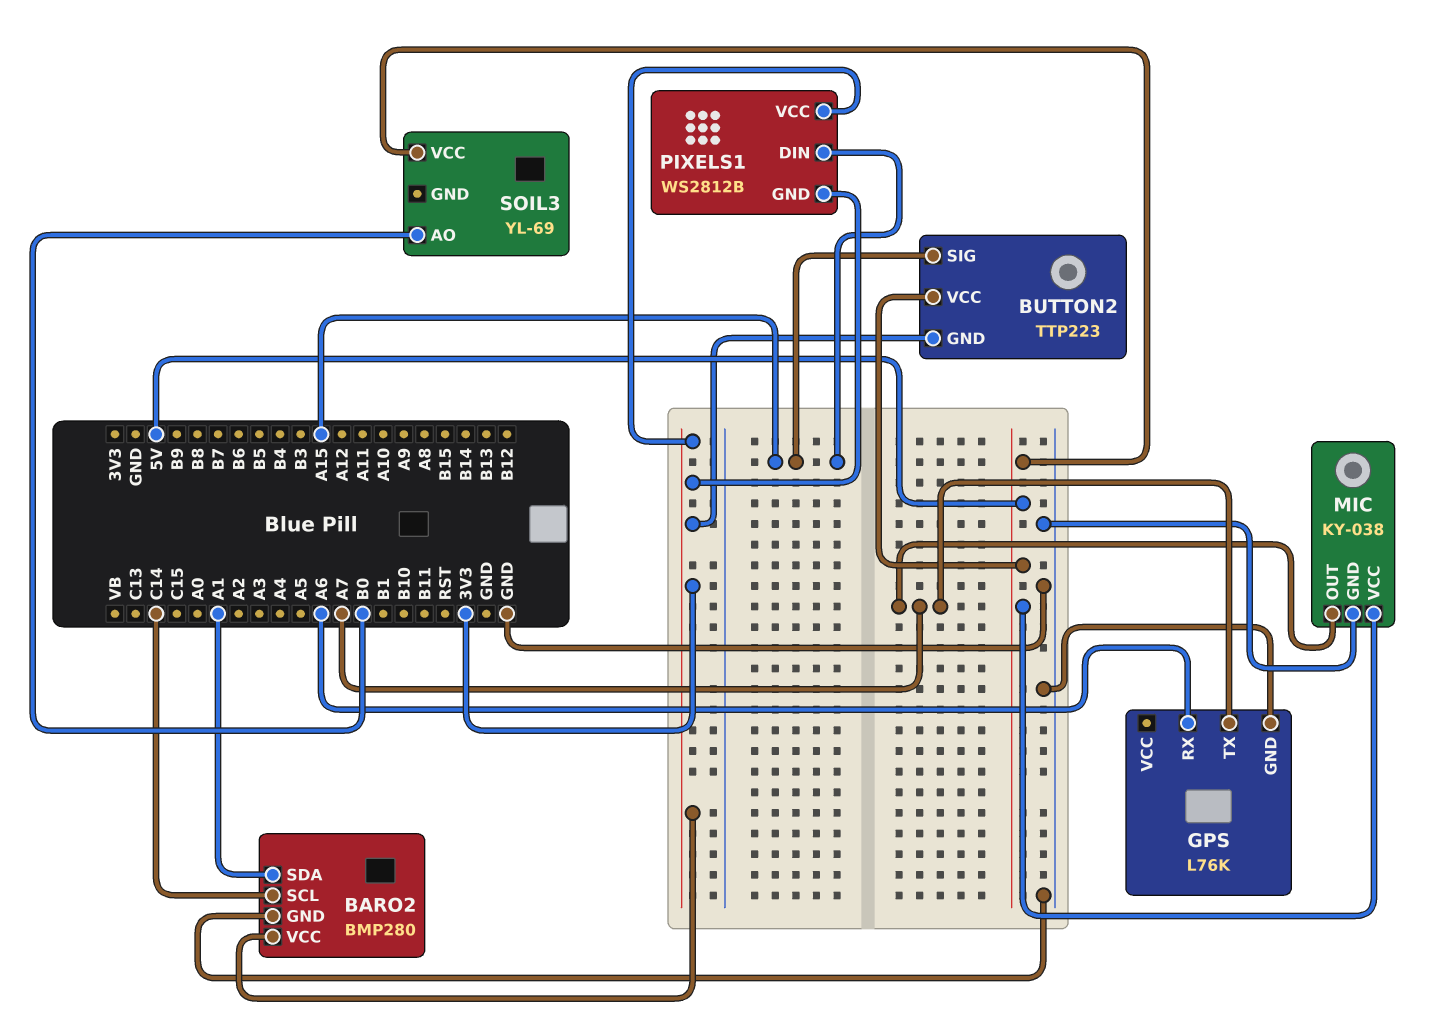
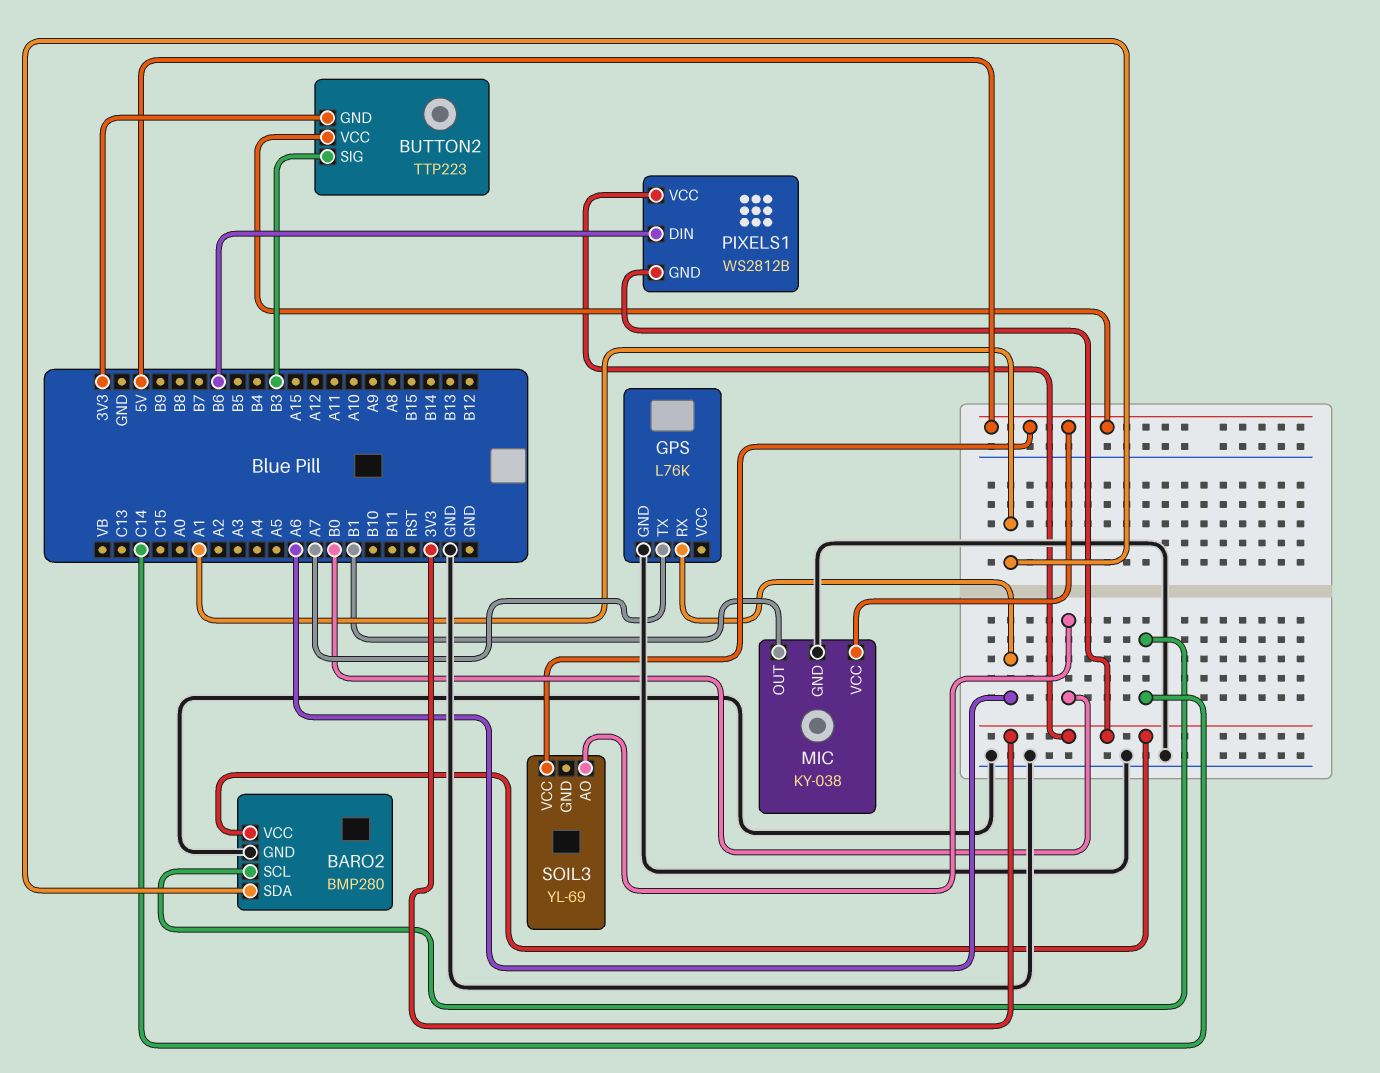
BUTTON2 pin SIG: A15 -> B3
MIC pin OUT: A7 -> B1
PIXELS1 pin DIN: A15 -> B6

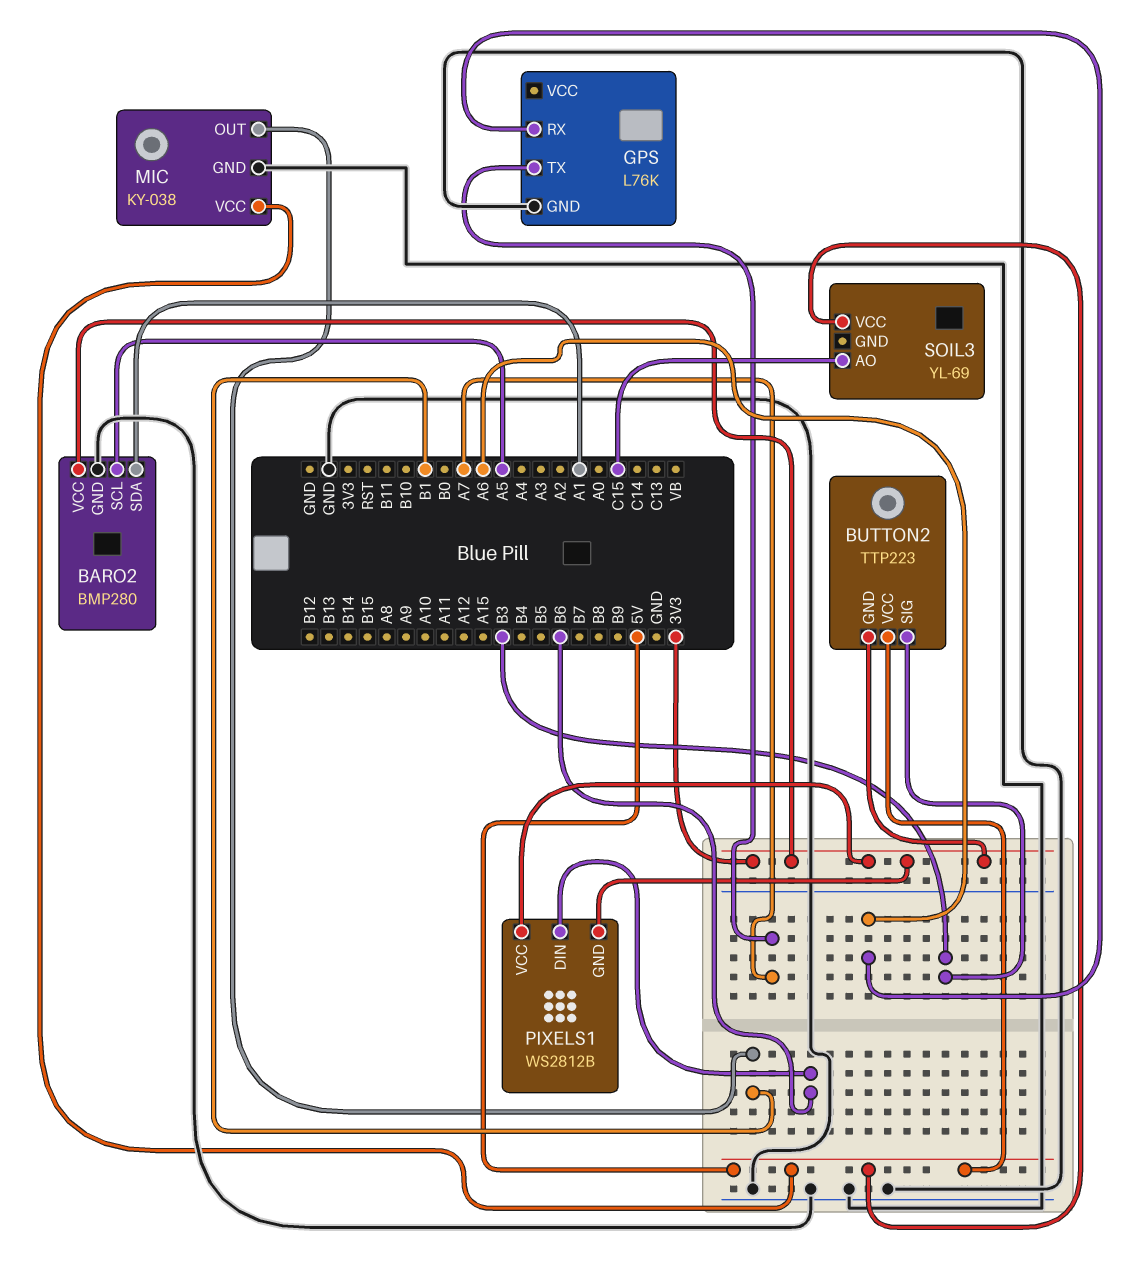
BARO2 pin SCL: C14 -> A5
SOIL3 pin AO: B0 -> C15

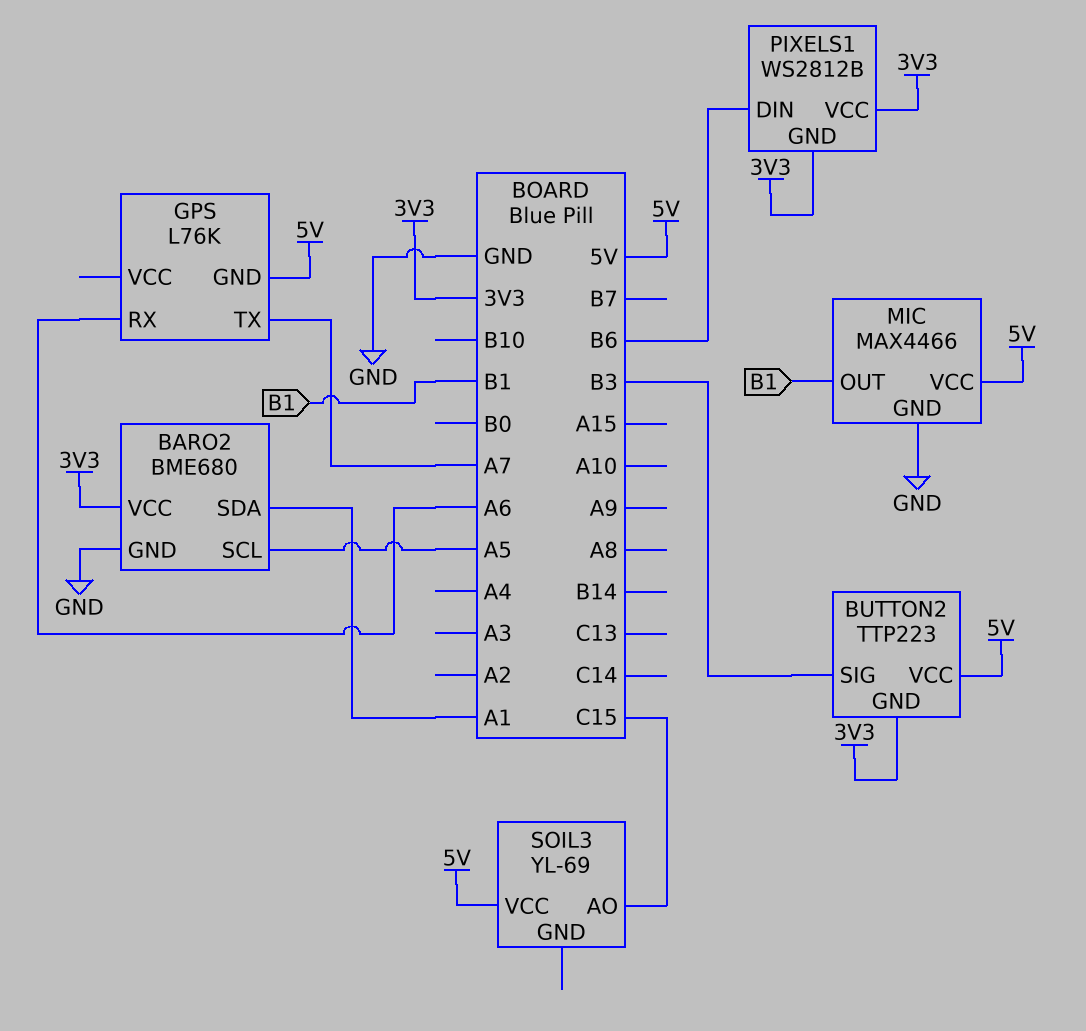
BARO2: BMP280 -> BME680
GPS pin GND: GND -> 5V
MIC: KY-038 -> MAX4466

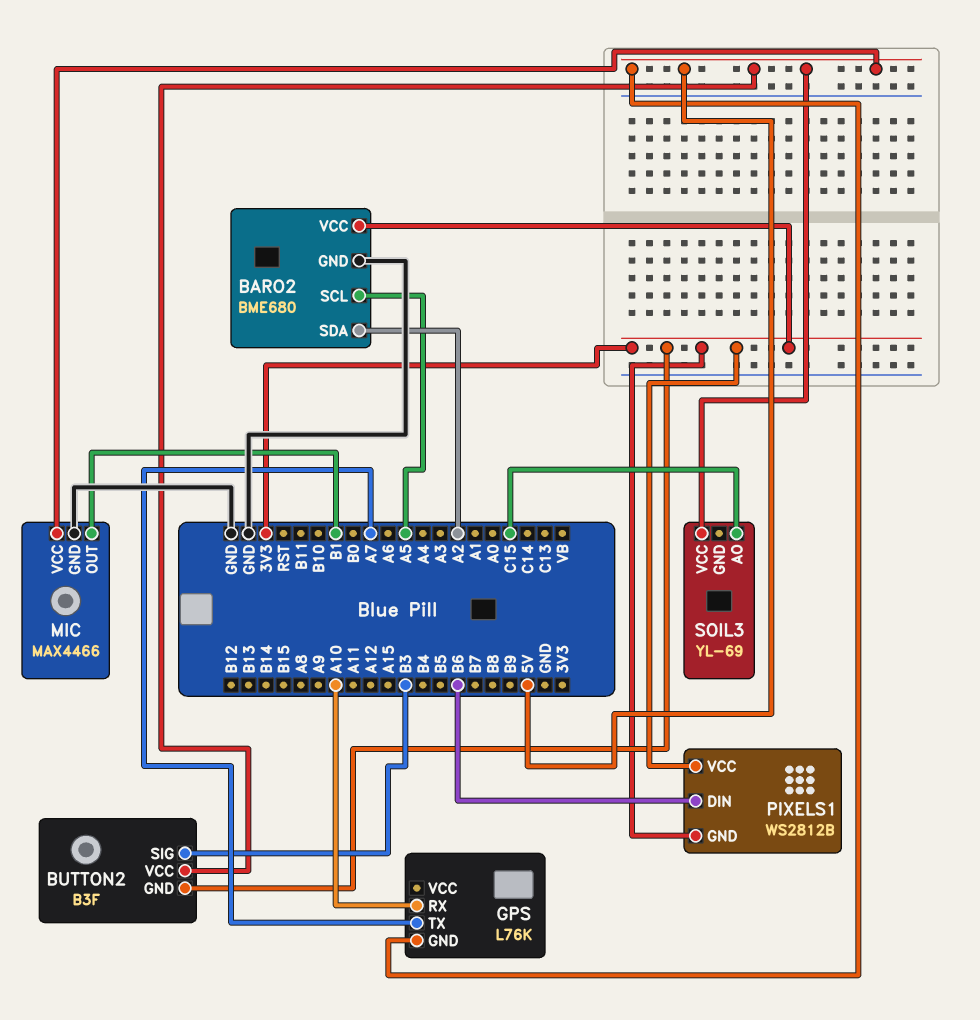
BARO2 pin SDA: A1 -> A2
BUTTON2: TTP223 -> B3F
GPS pin RX: A6 -> A10

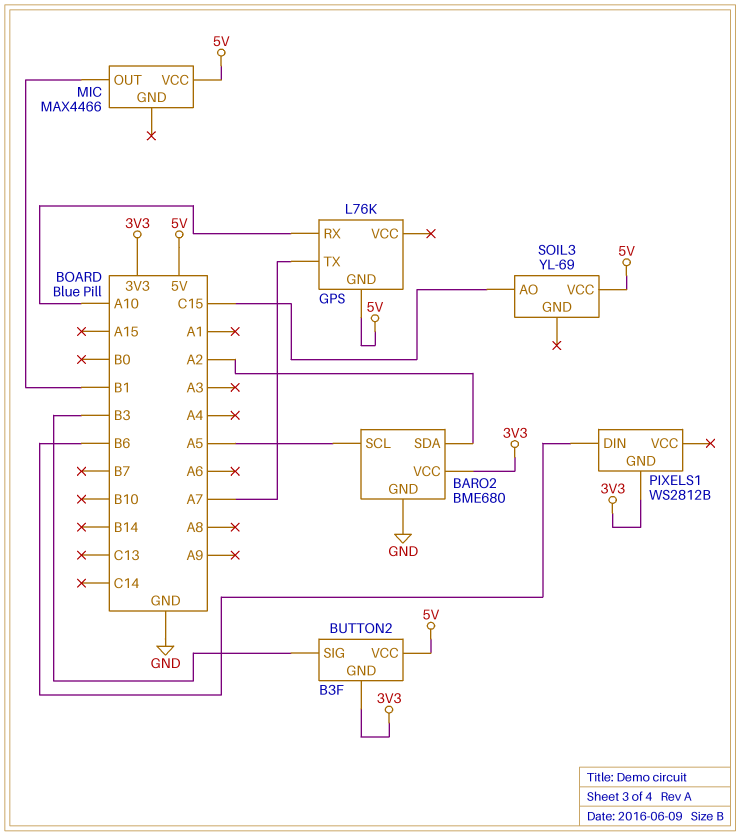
MIC pin GND: GND -> none
PIXELS1 pin VCC: 3V3 -> none

